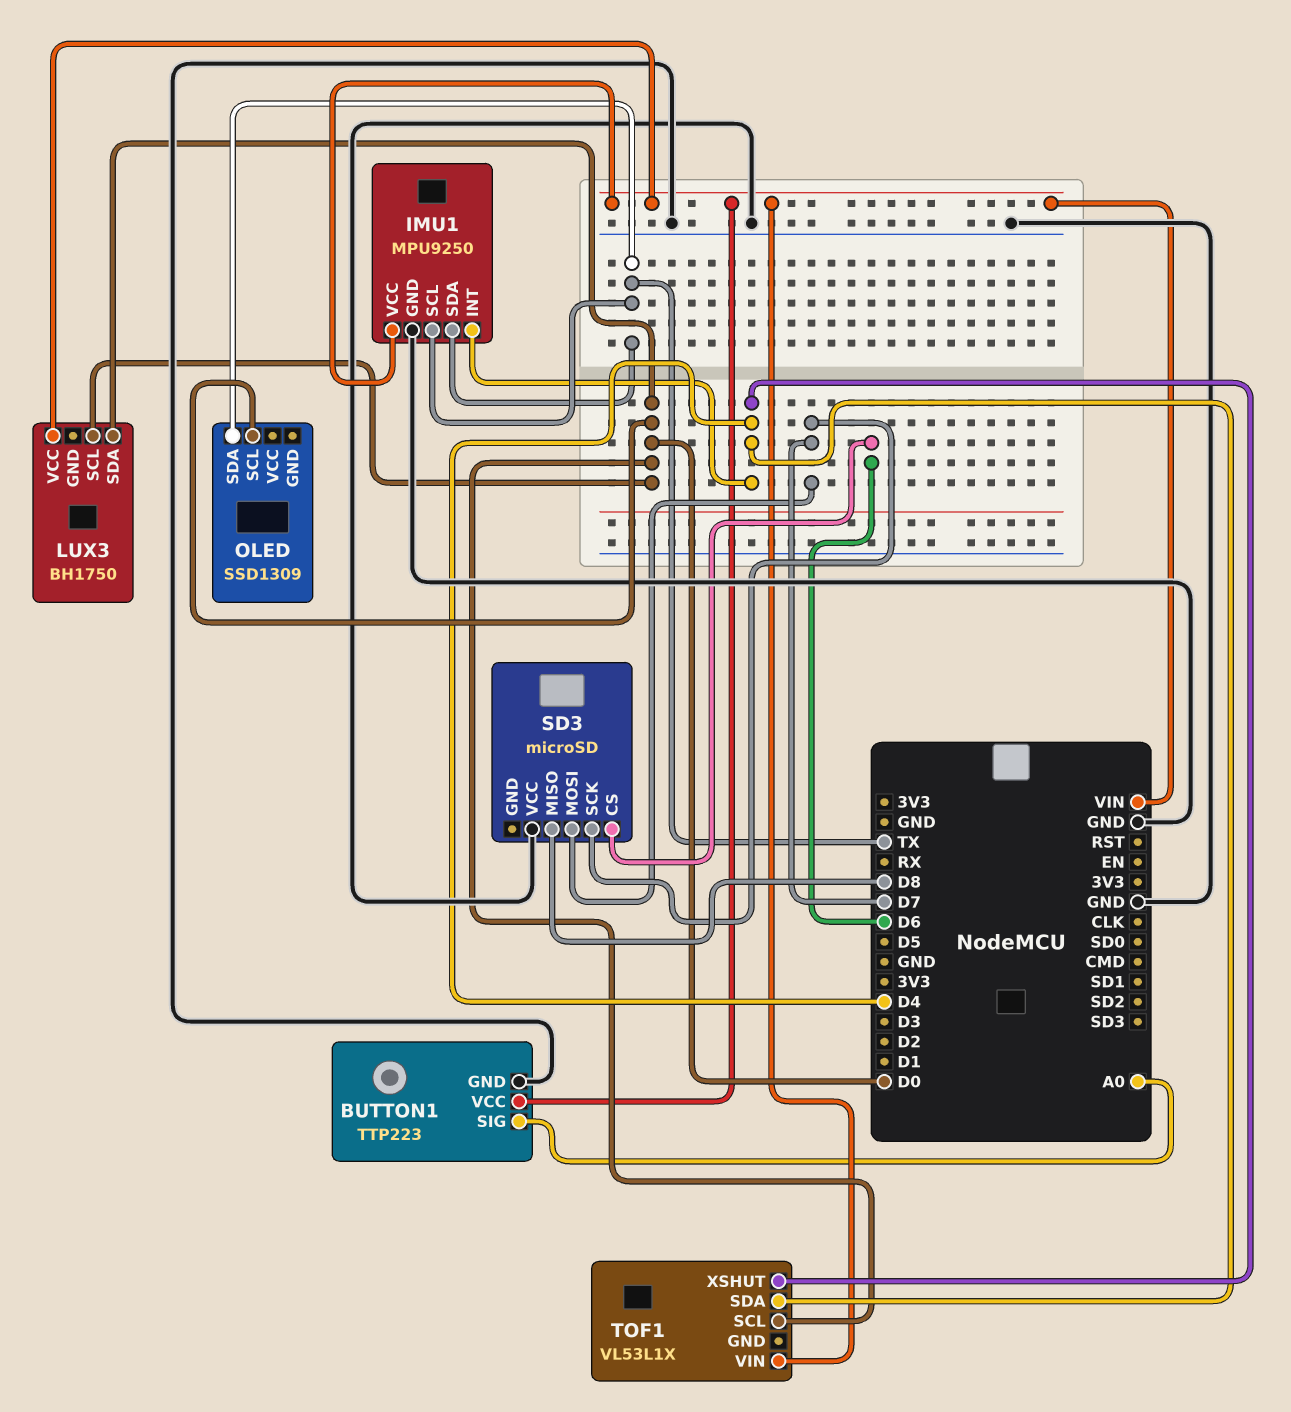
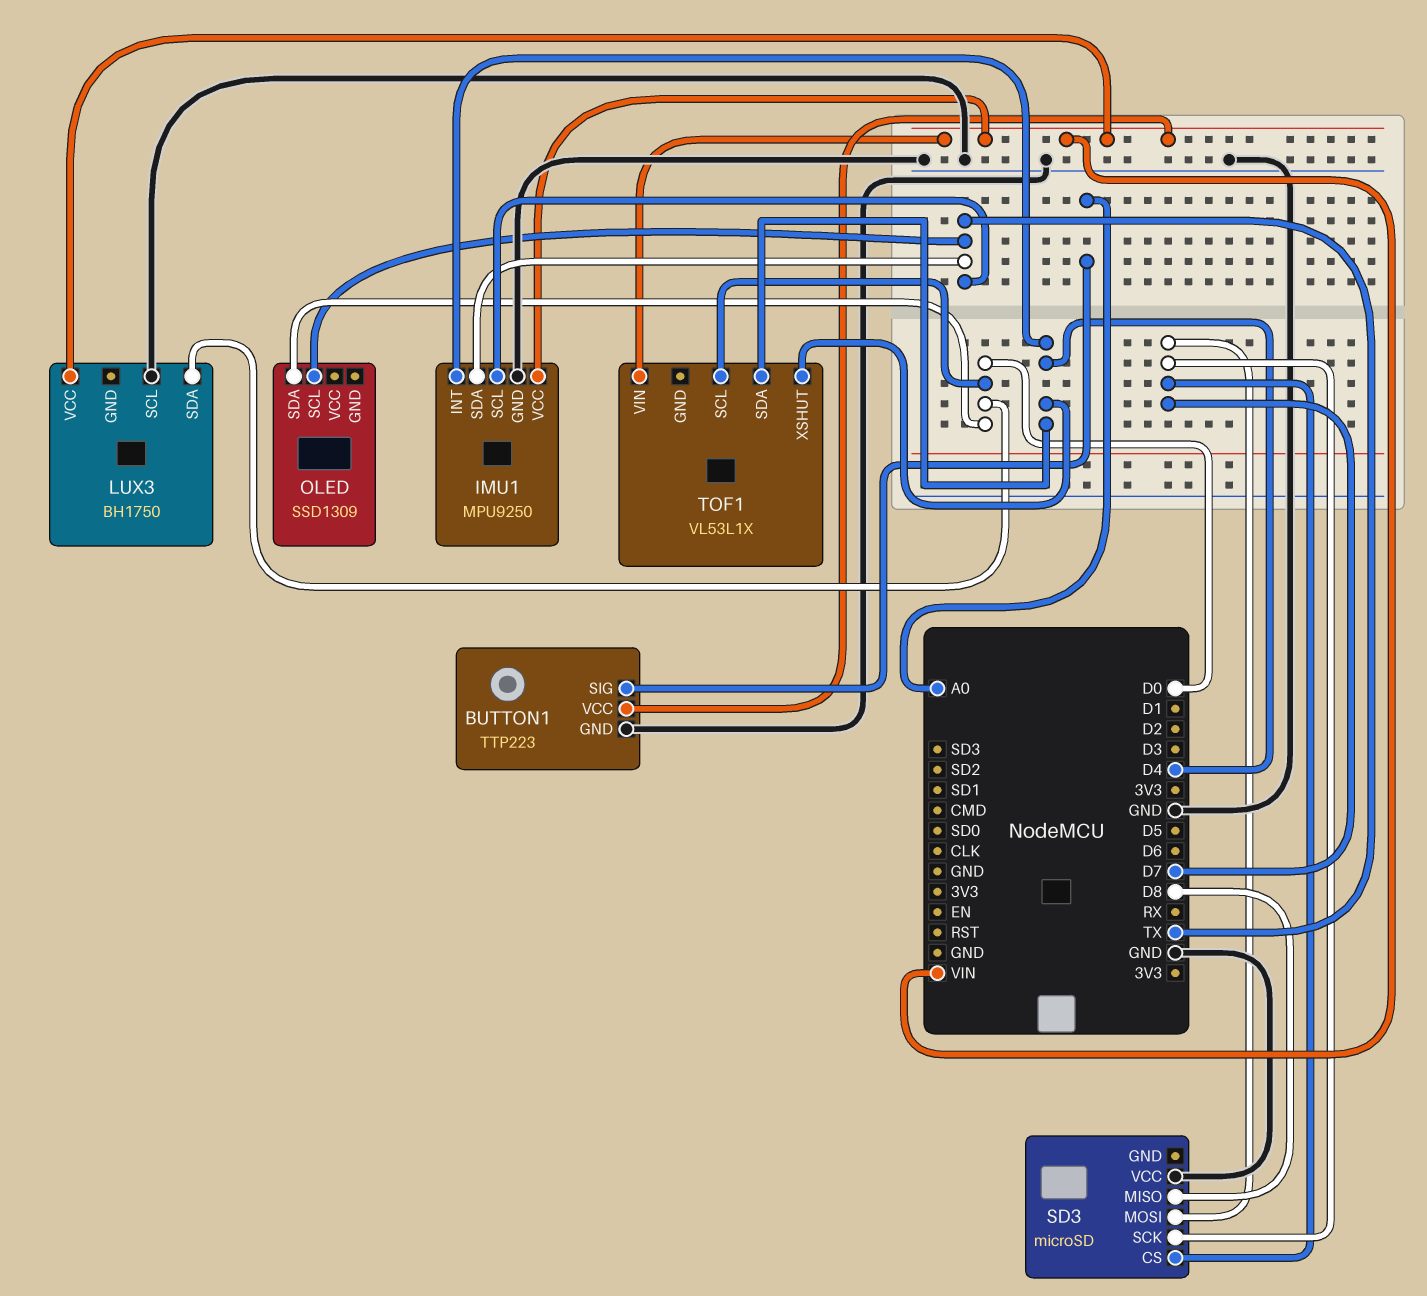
LUX3 pin SCL: D0 -> GND
OLED pin SCL: D0 -> TX
OLED pin SDA: TX -> D0
SD3 pin CS: D6 -> D7

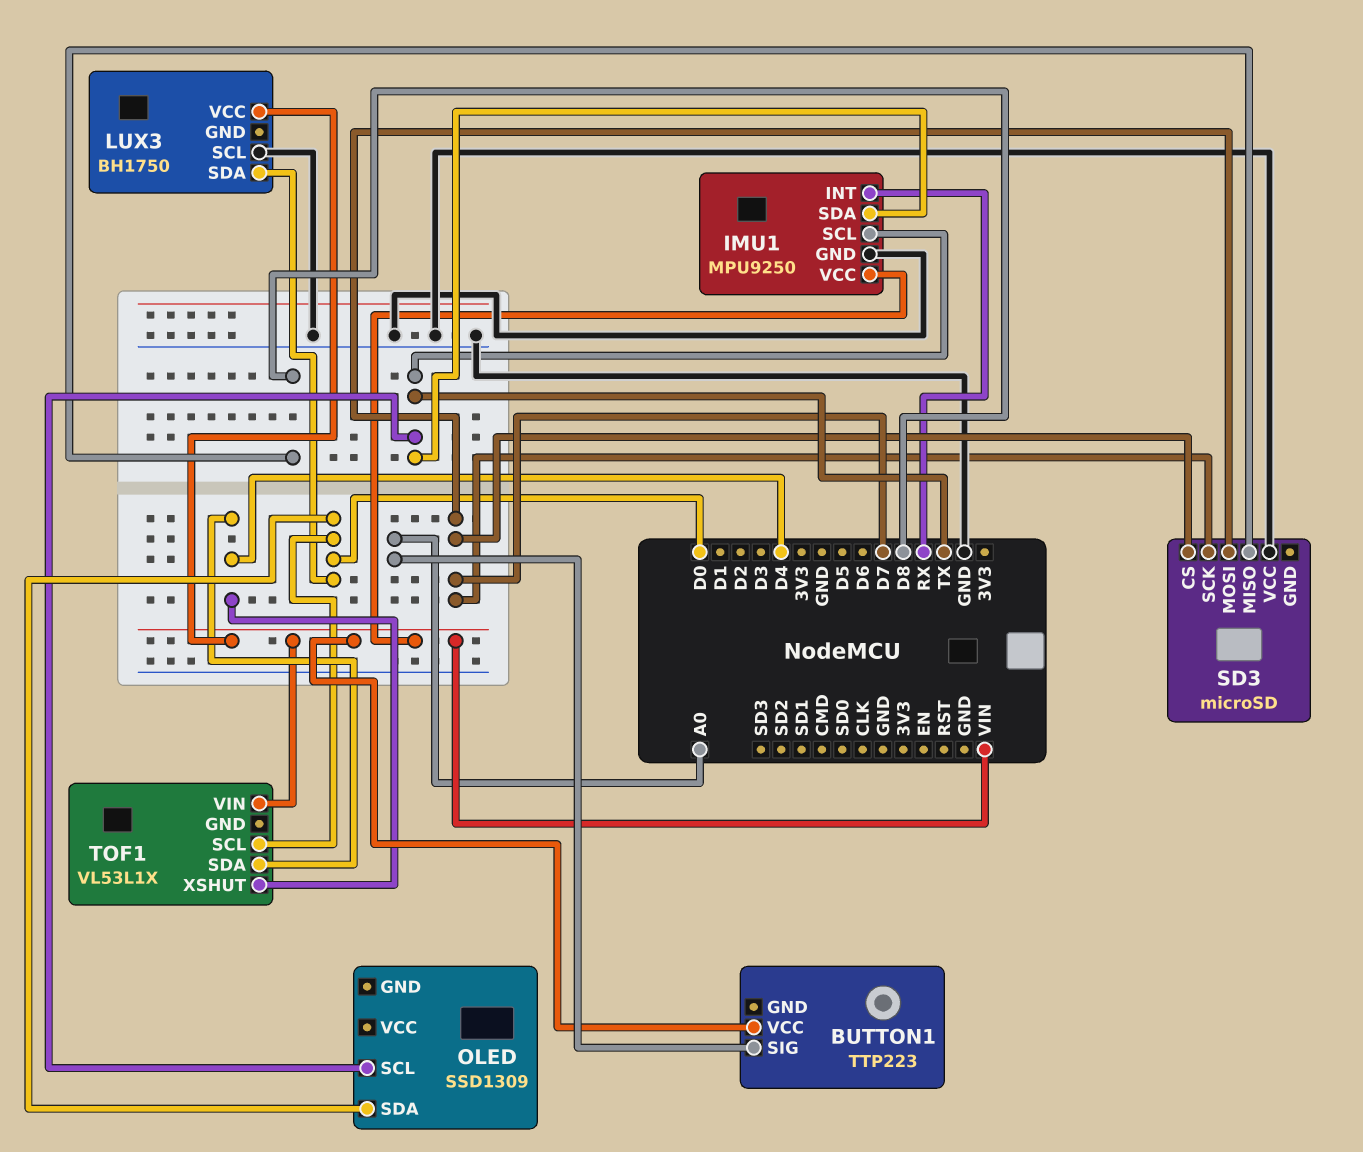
BUTTON1 pin GND: GND -> none
IMU1 pin INT: D4 -> RX

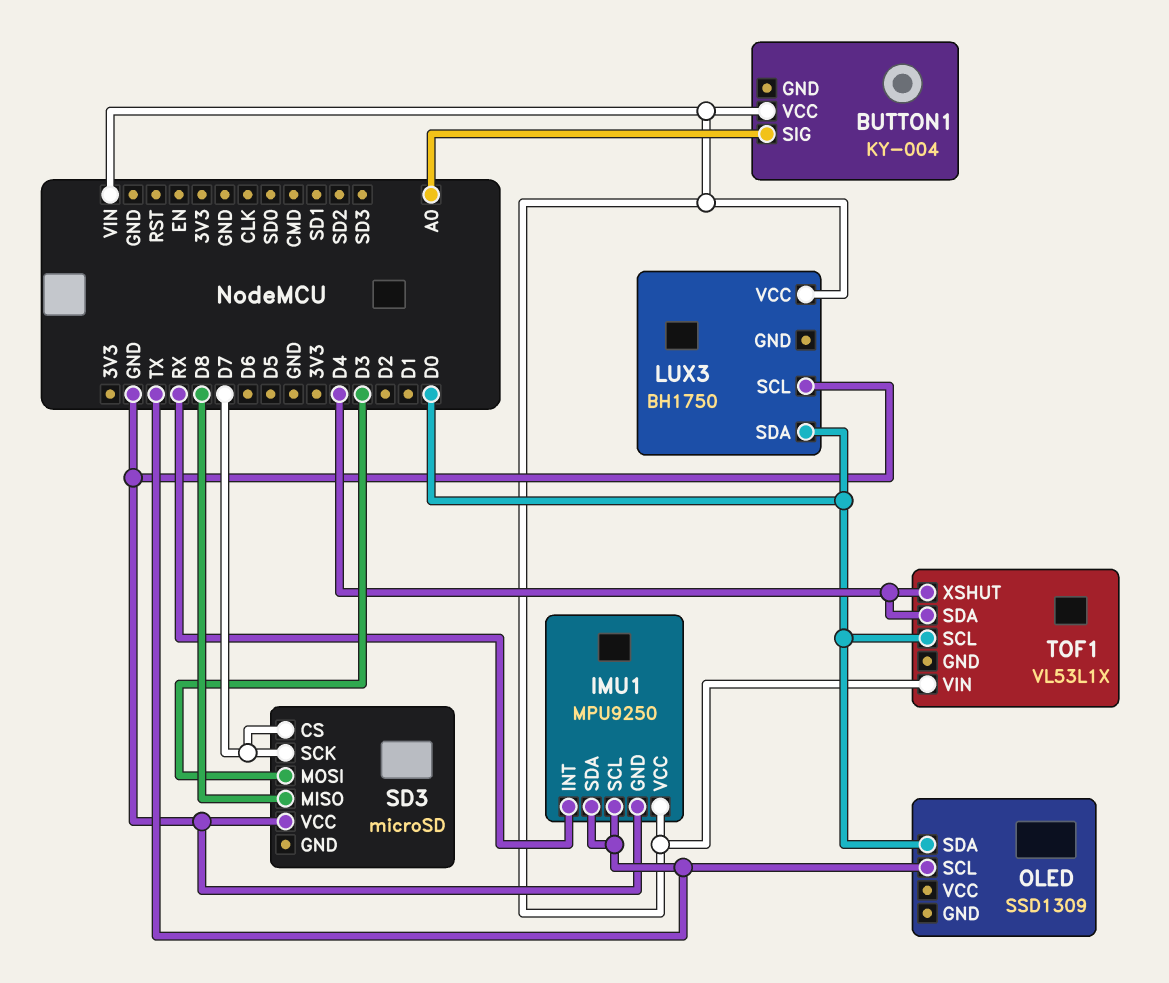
BUTTON1: TTP223 -> KY-004
SD3 pin MOSI: D7 -> D3

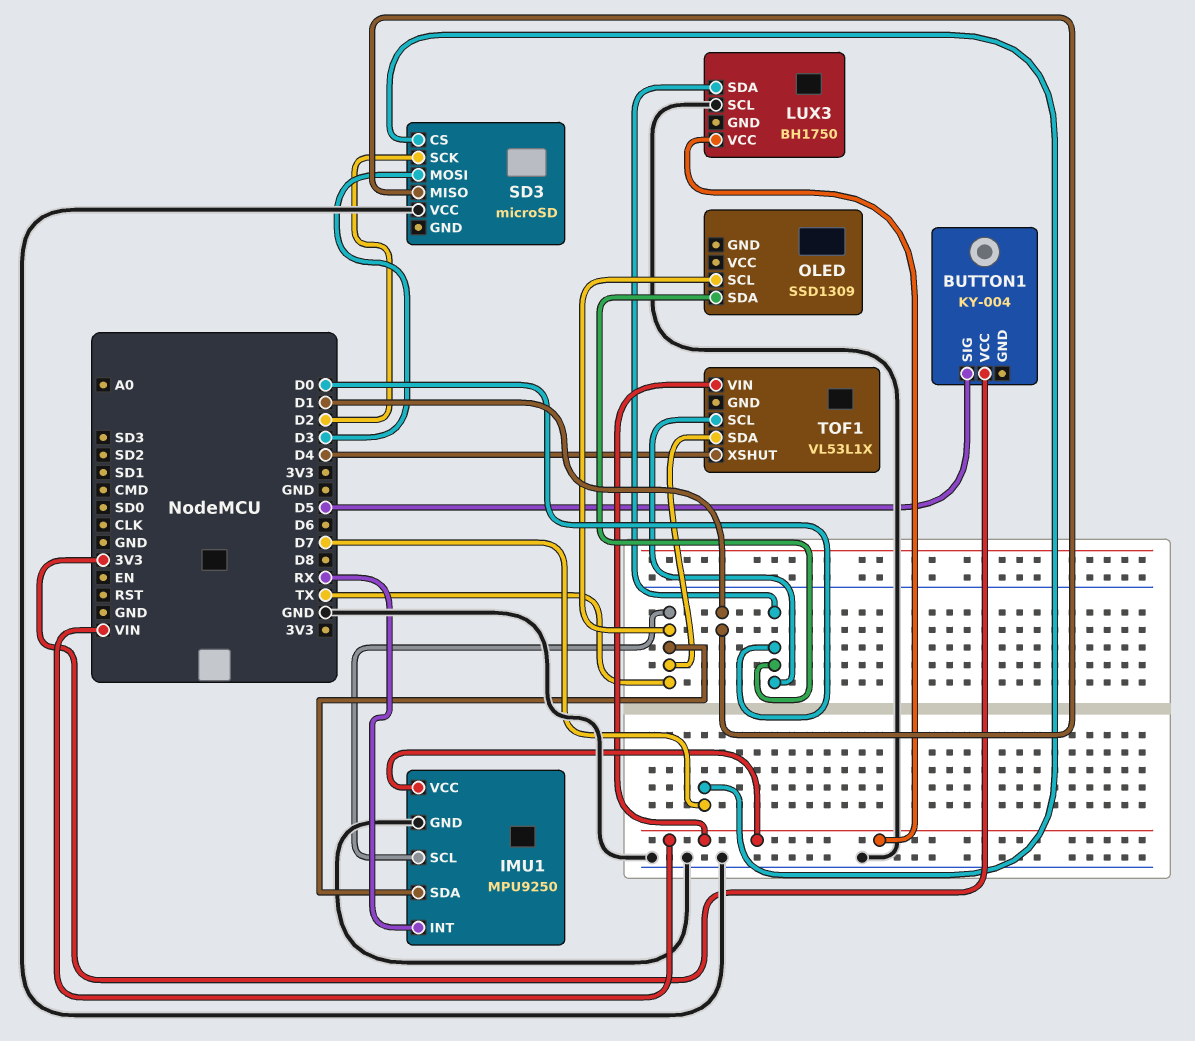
BUTTON1 pin SIG: A0 -> D5
BUTTON1 pin VCC: VIN -> 3V3
SD3 pin MISO: D8 -> D1
SD3 pin SCK: D7 -> D2
TOF1 pin SDA: D4 -> TX

